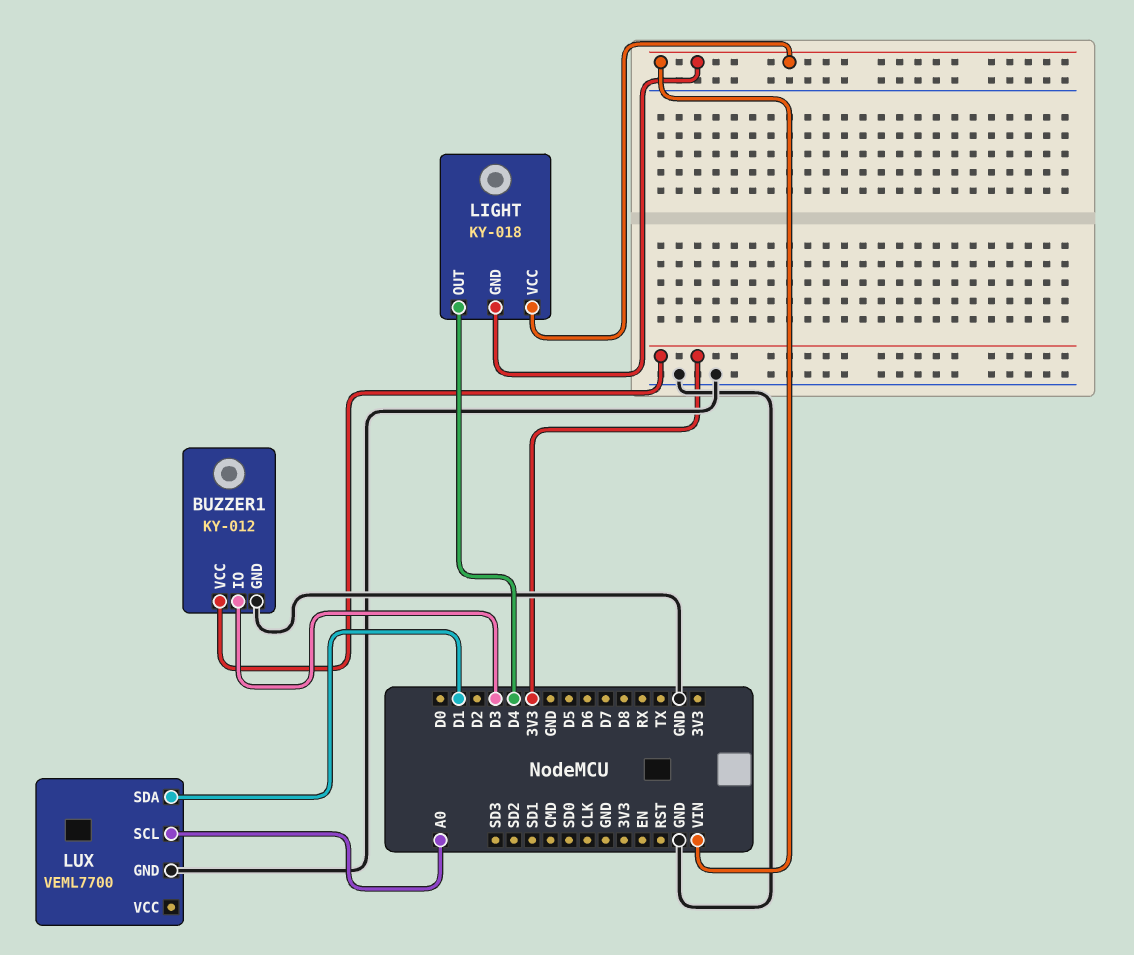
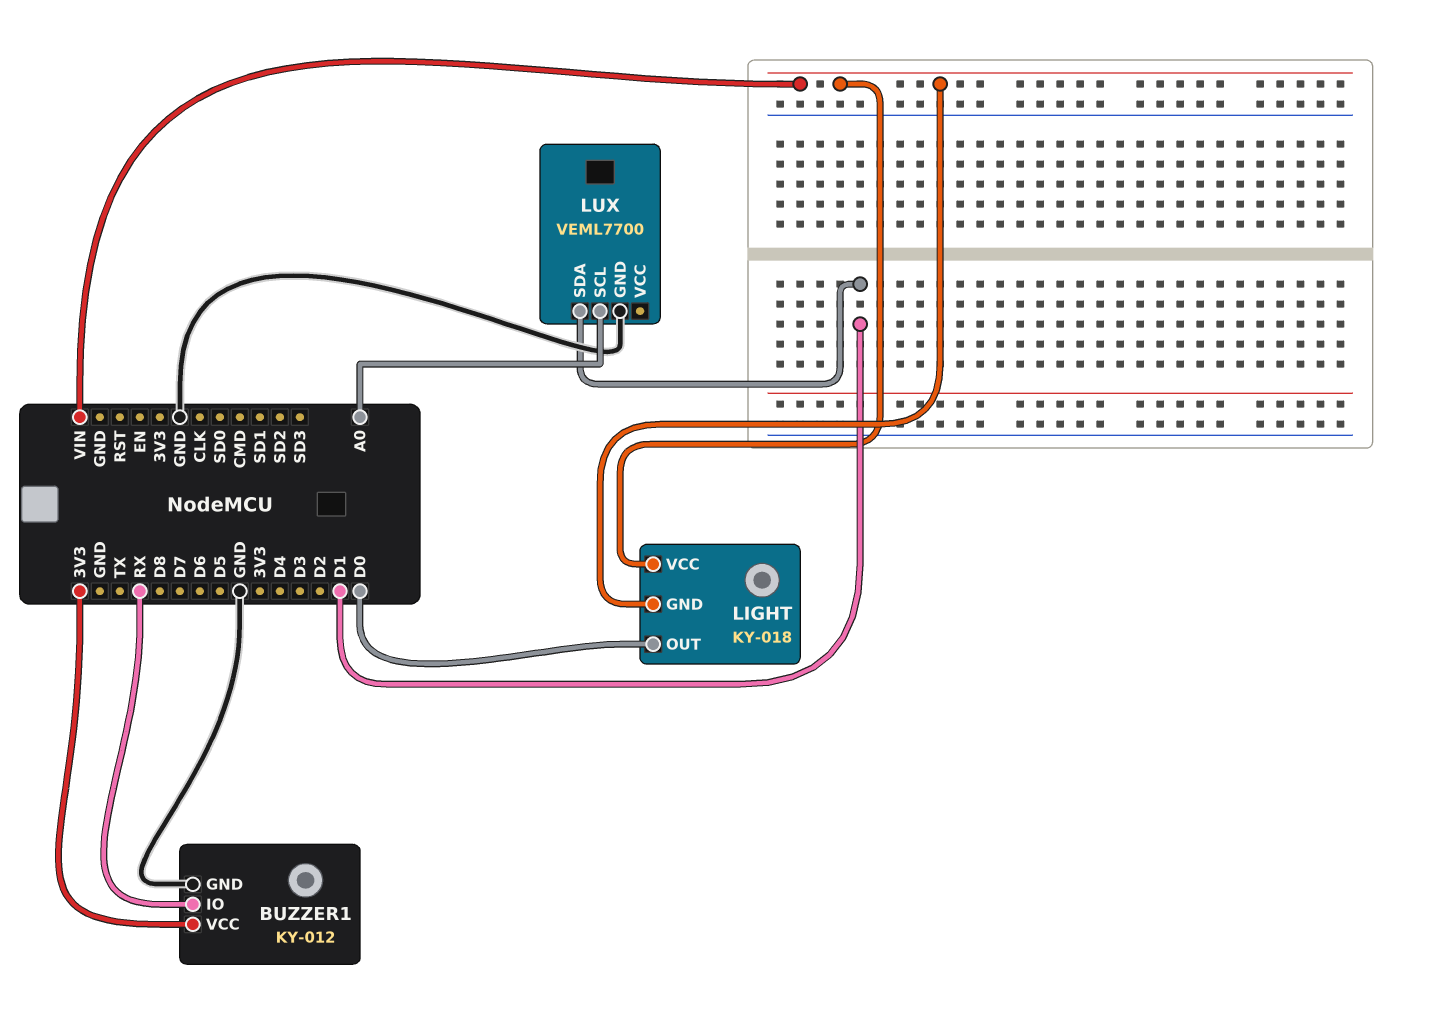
BUZZER1 pin IO: D3 -> RX
LIGHT pin OUT: D4 -> D0

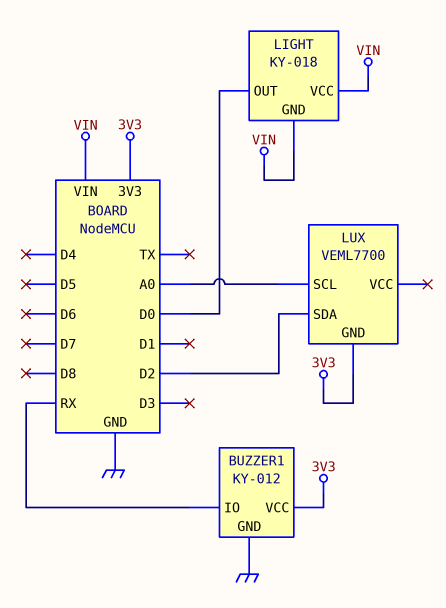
LUX pin GND: GND -> 3V3
LUX pin SDA: D1 -> D2

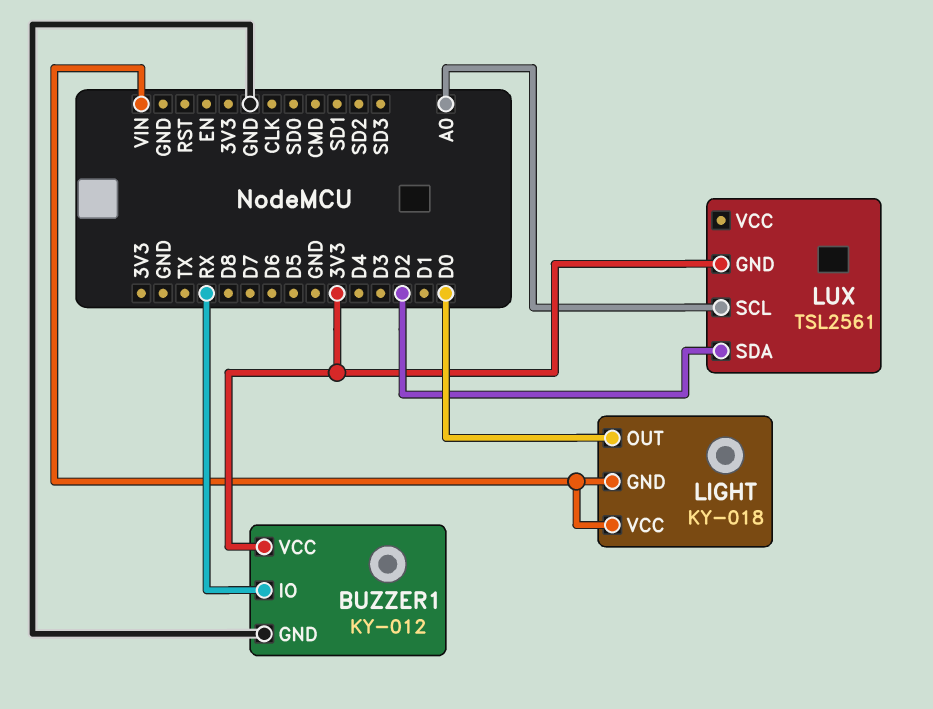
LUX: VEML7700 -> TSL2561

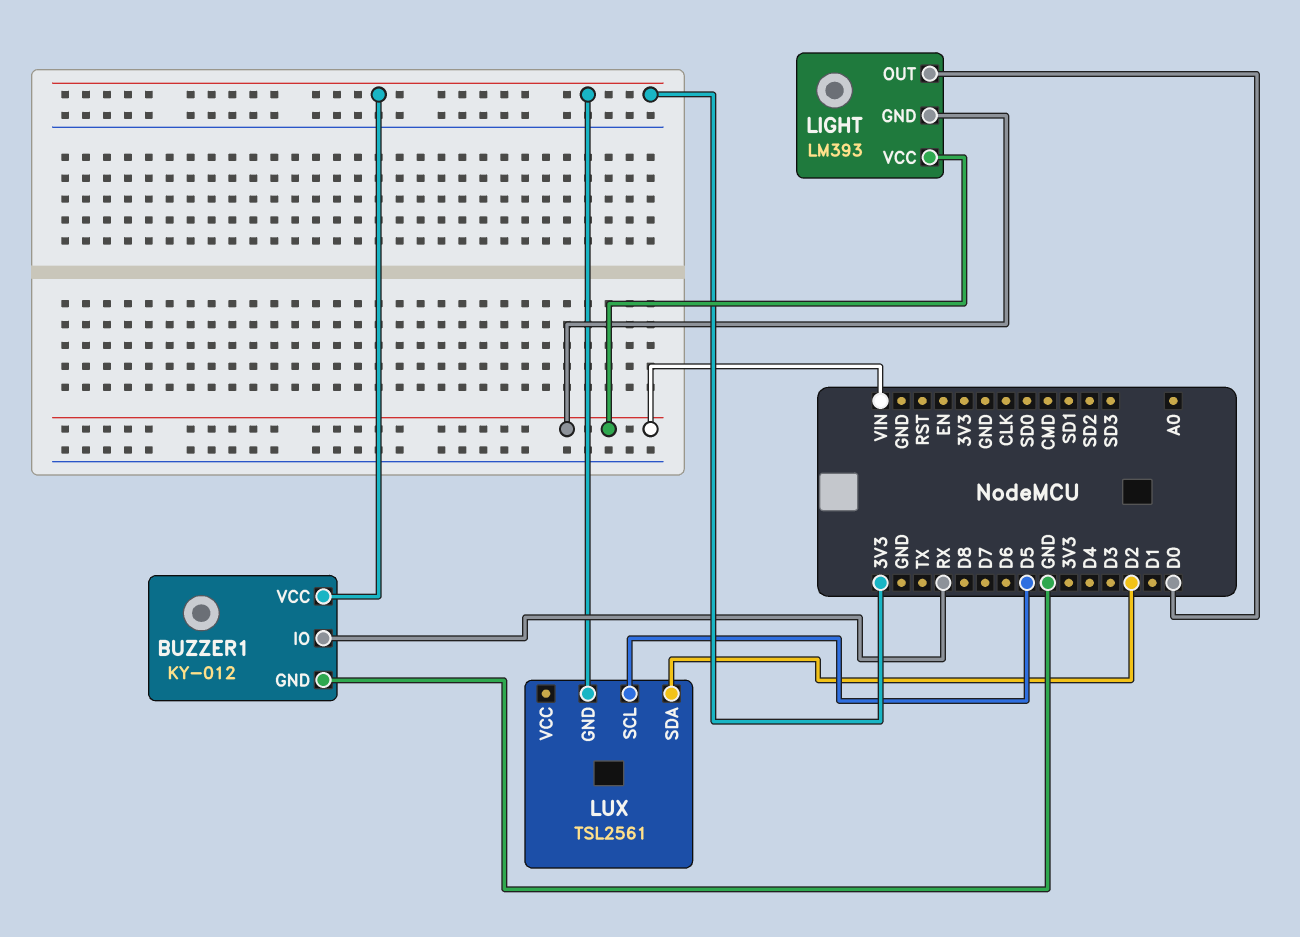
LIGHT: KY-018 -> LM393
LUX pin SCL: A0 -> D5

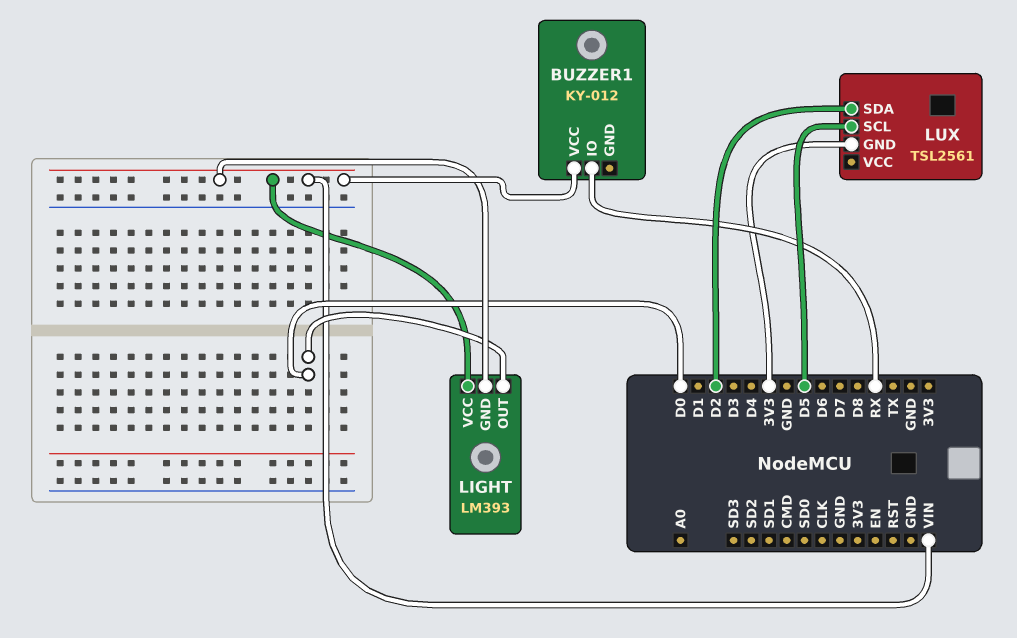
BUZZER1 pin GND: GND -> none
BUZZER1 pin VCC: 3V3 -> VIN

